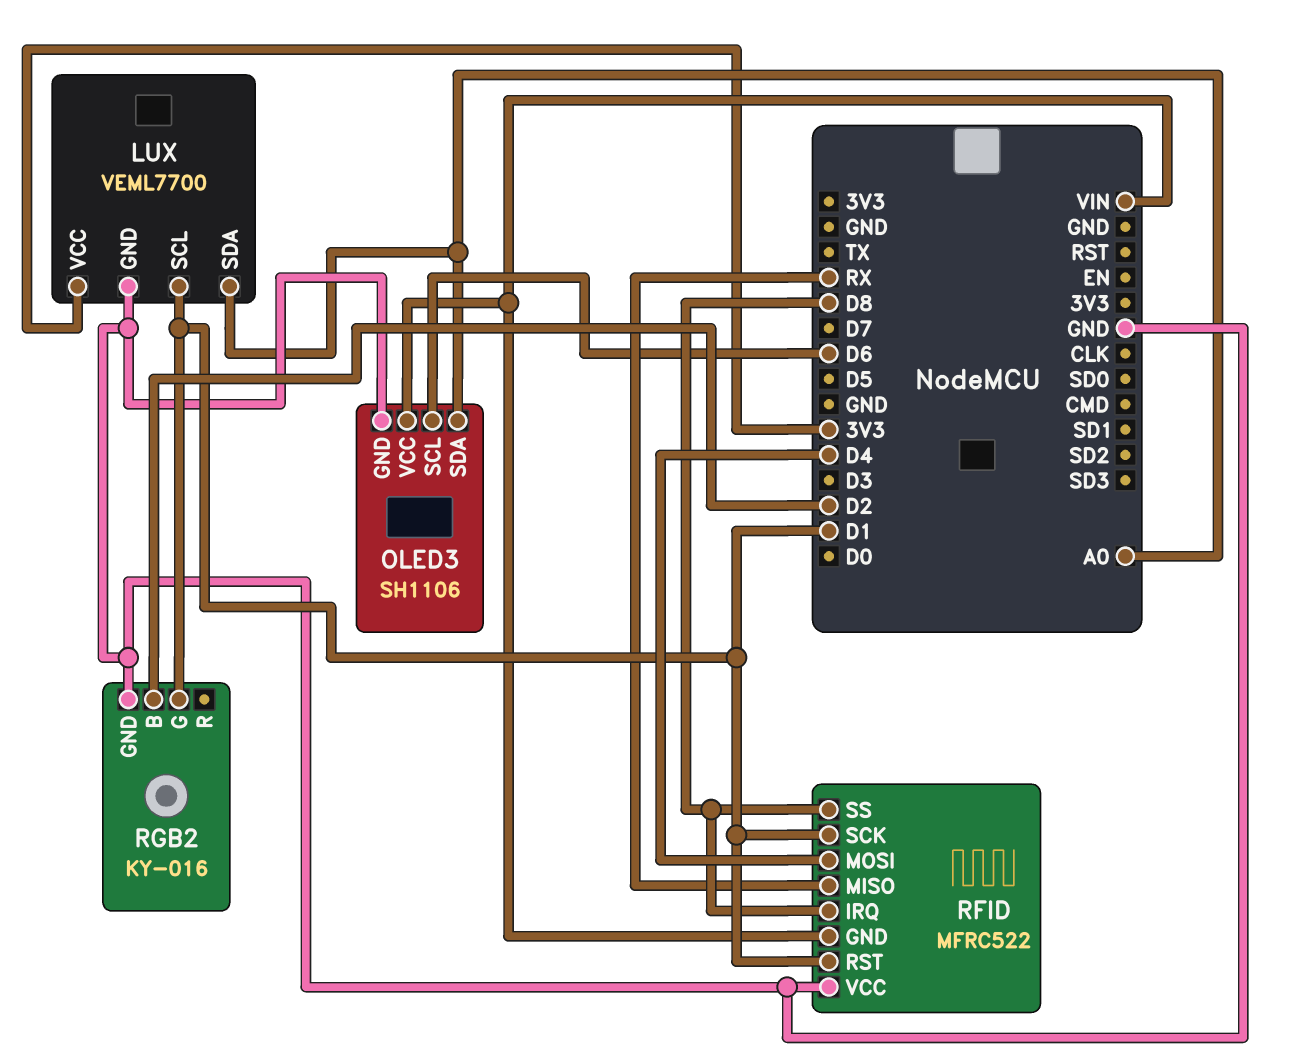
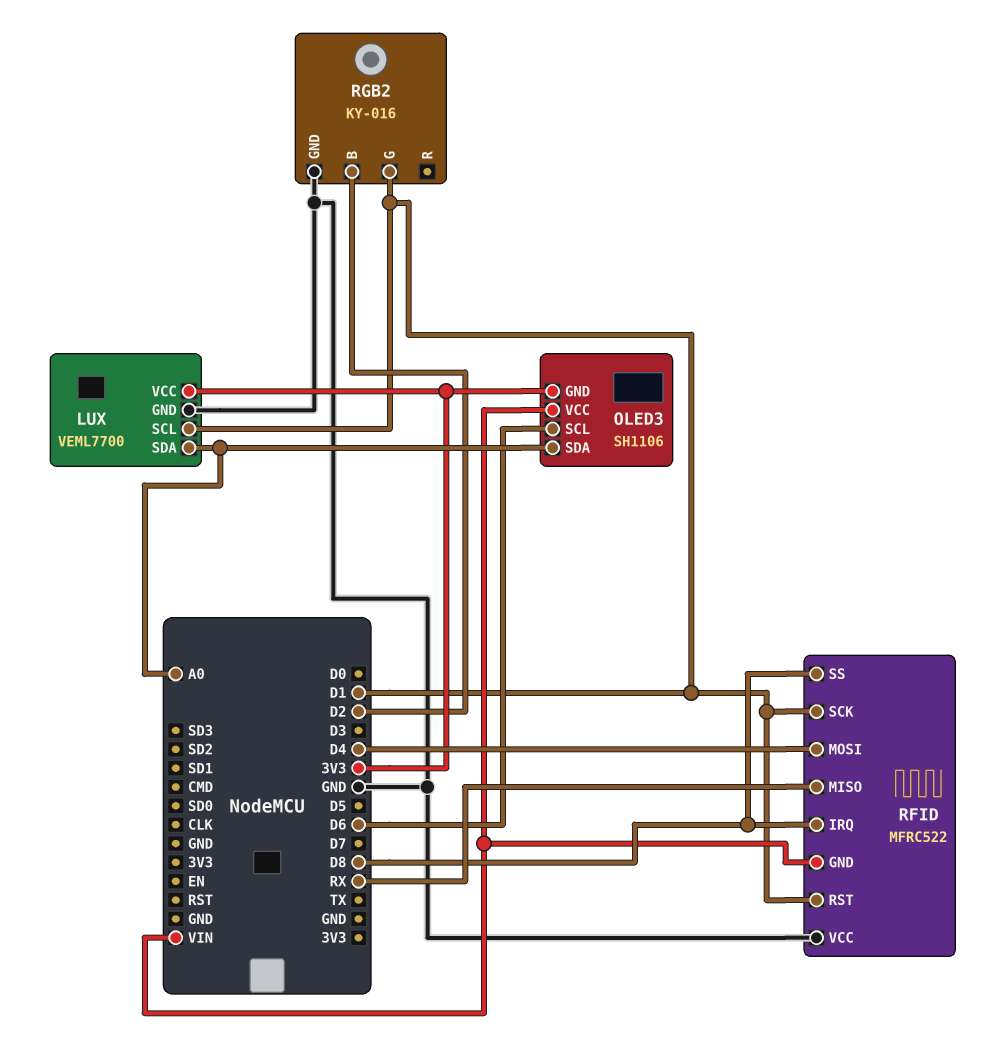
OLED3 pin GND: GND -> 3V3

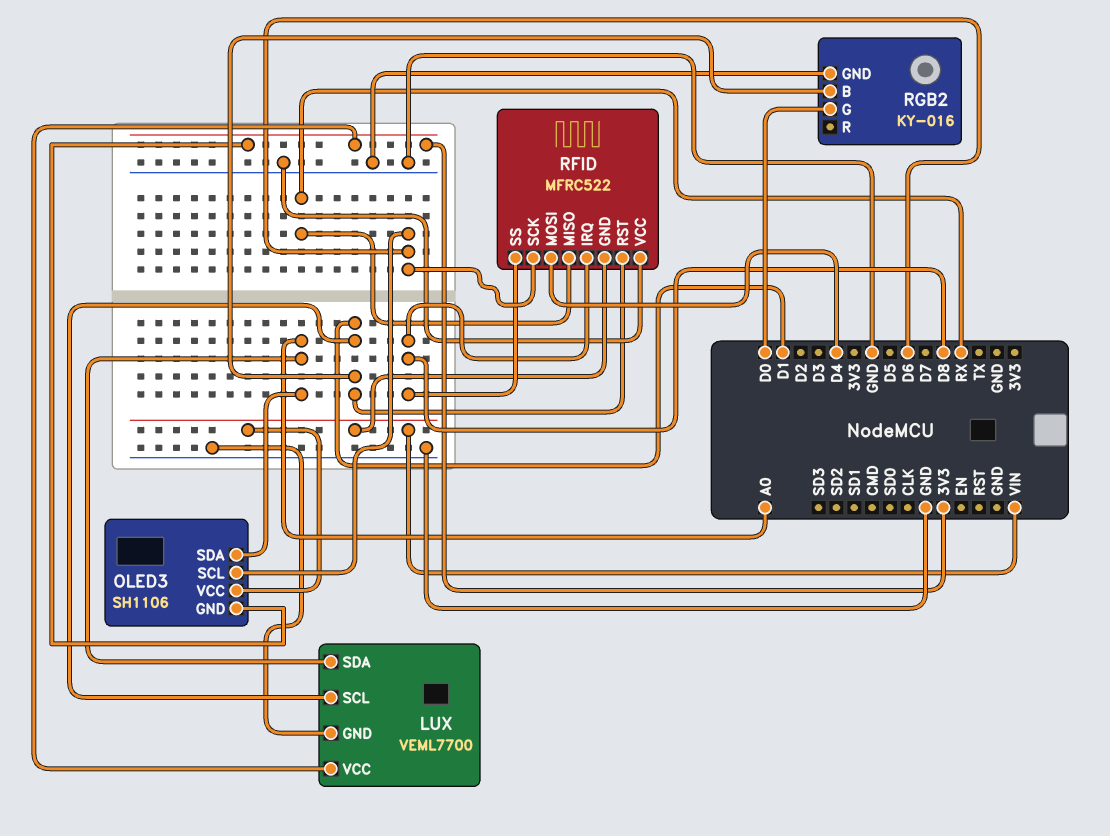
RFID pin SCK: D1 -> D6
RGB2 pin B: D2 -> D1
RGB2 pin G: D1 -> D0

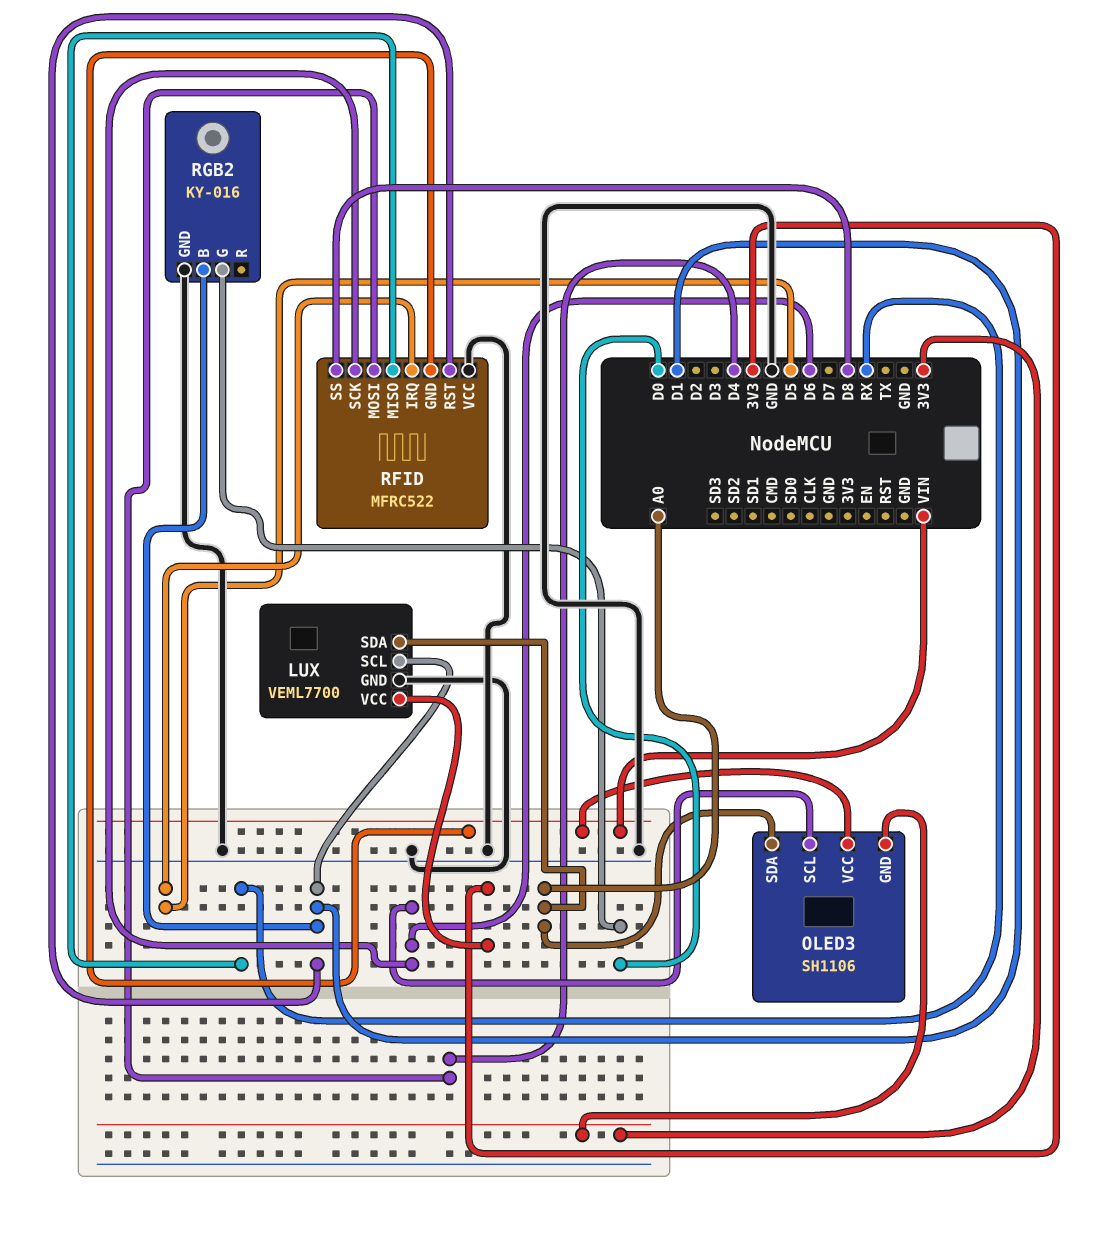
RFID pin IRQ: D8 -> D5

